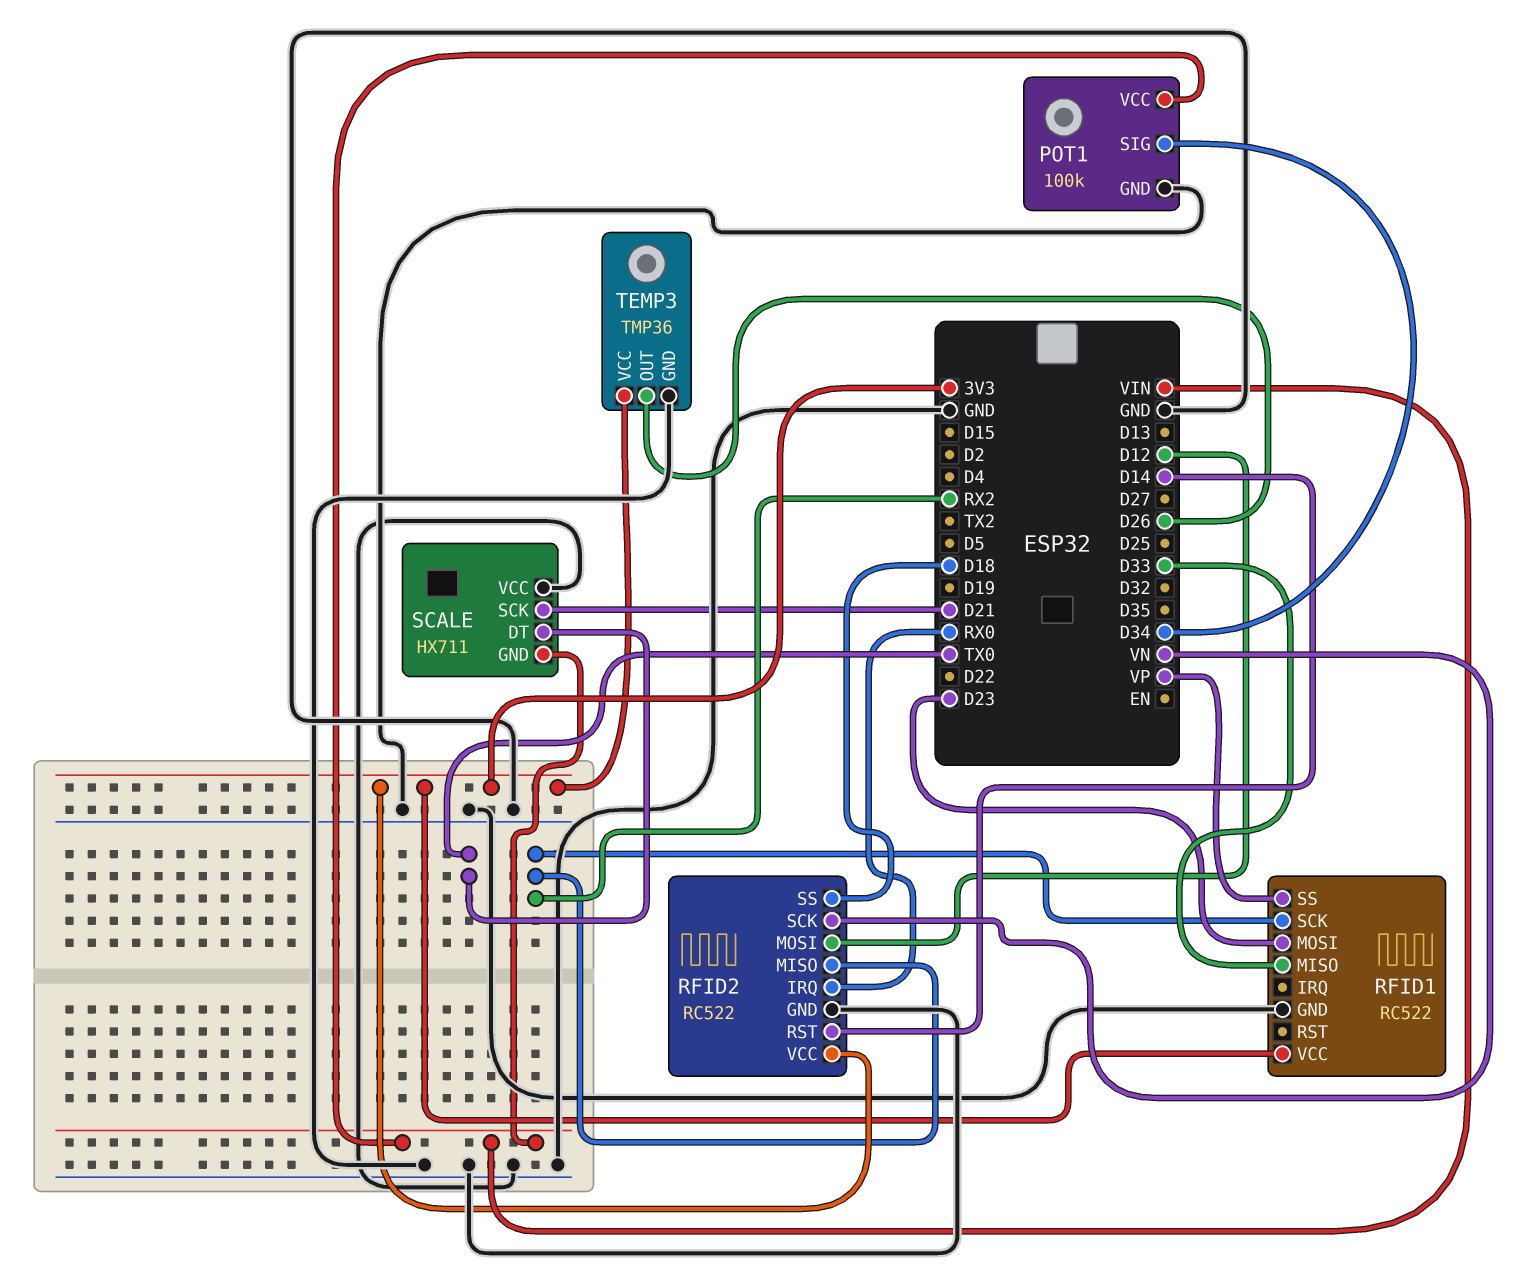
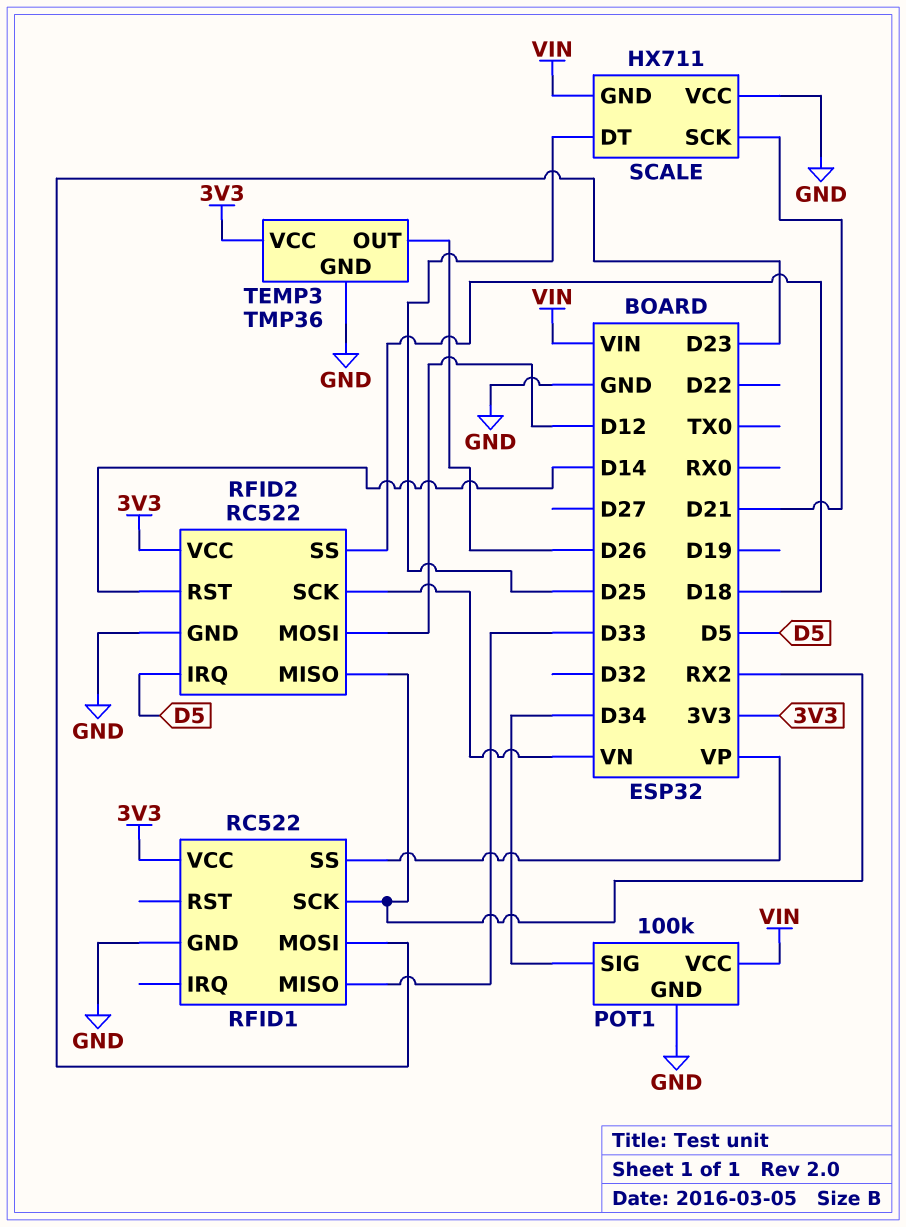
RFID2 pin IRQ: RX0 -> D5
SCALE pin DT: TX0 -> D25

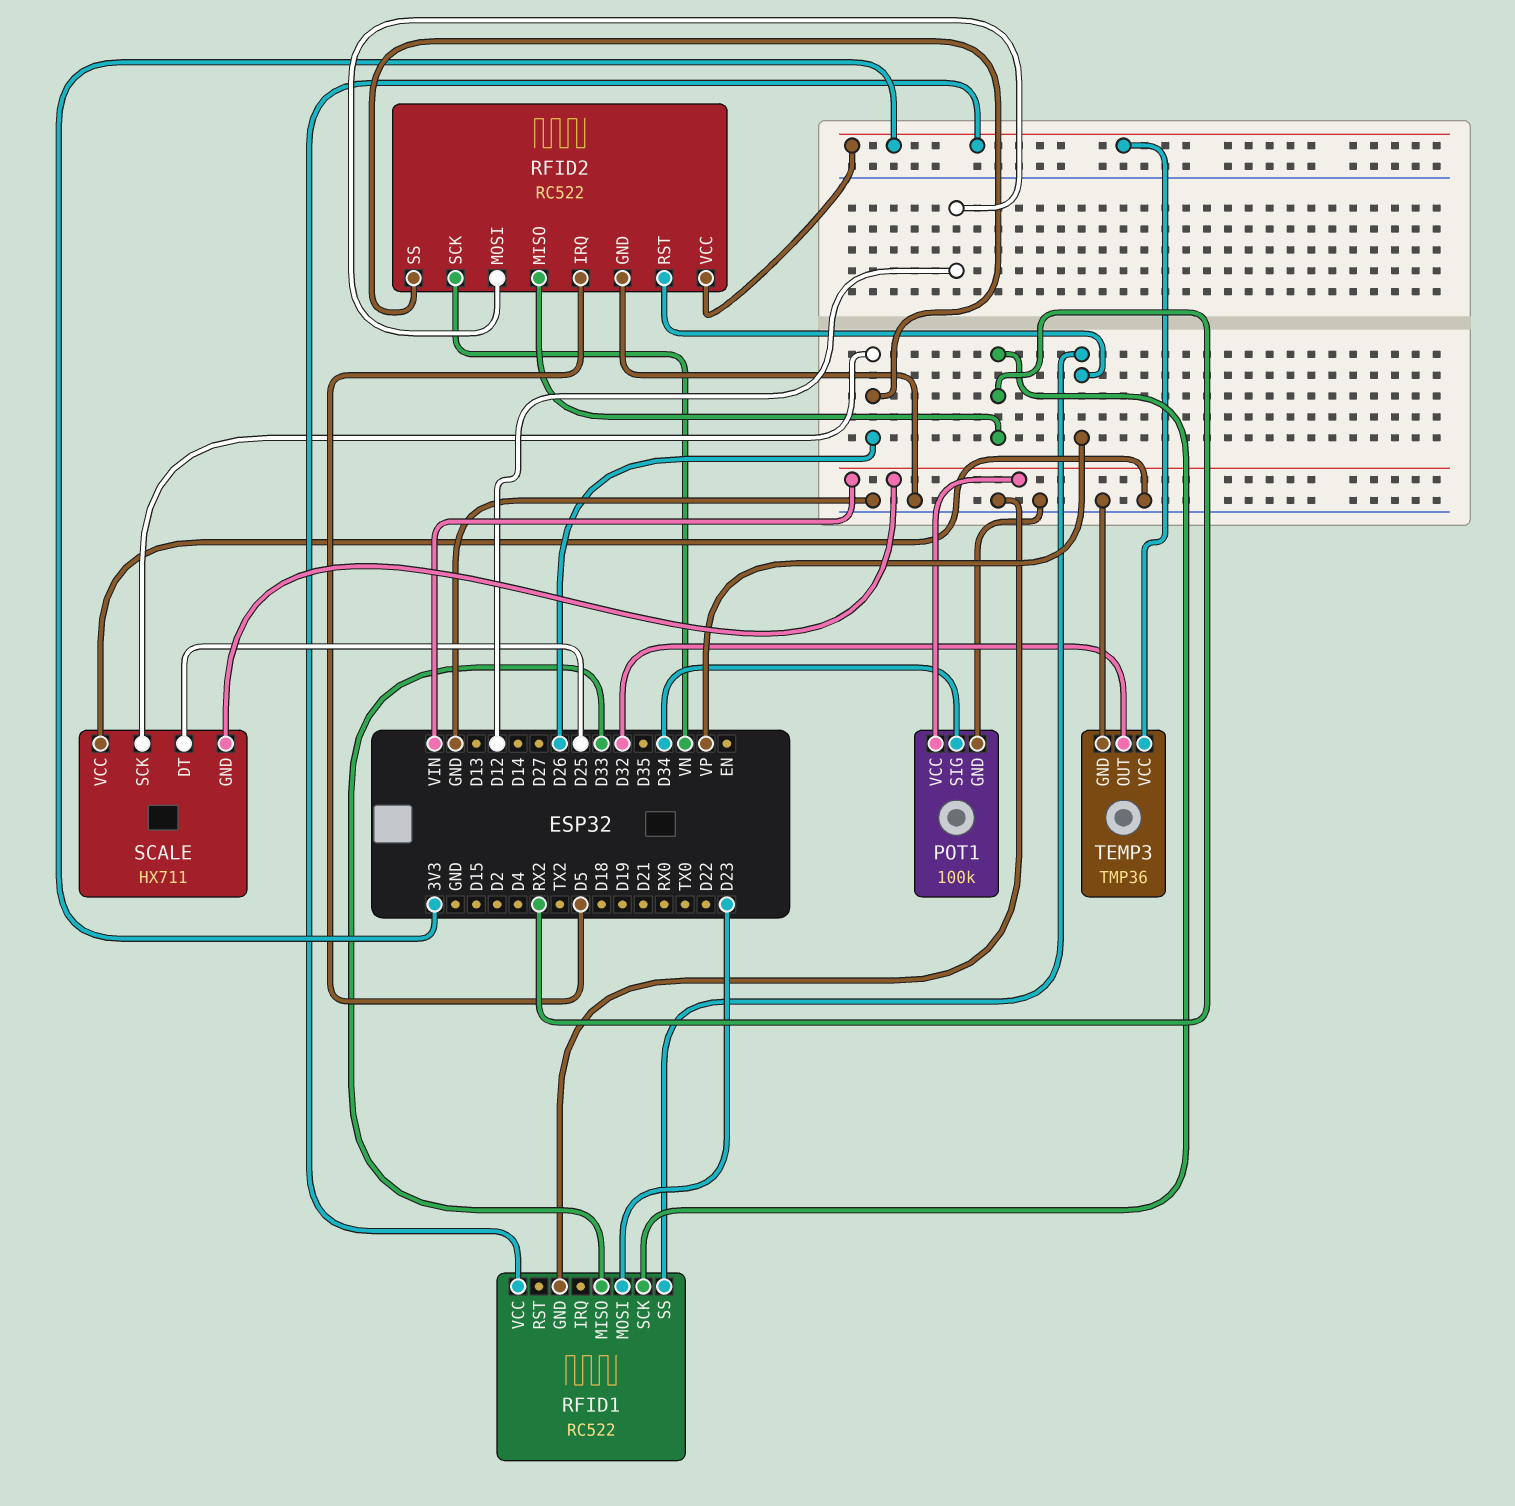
RFID2 pin RST: D14 -> VP
RFID2 pin SS: D18 -> D26
SCALE pin SCK: D21 -> D26
TEMP3 pin OUT: D26 -> D32

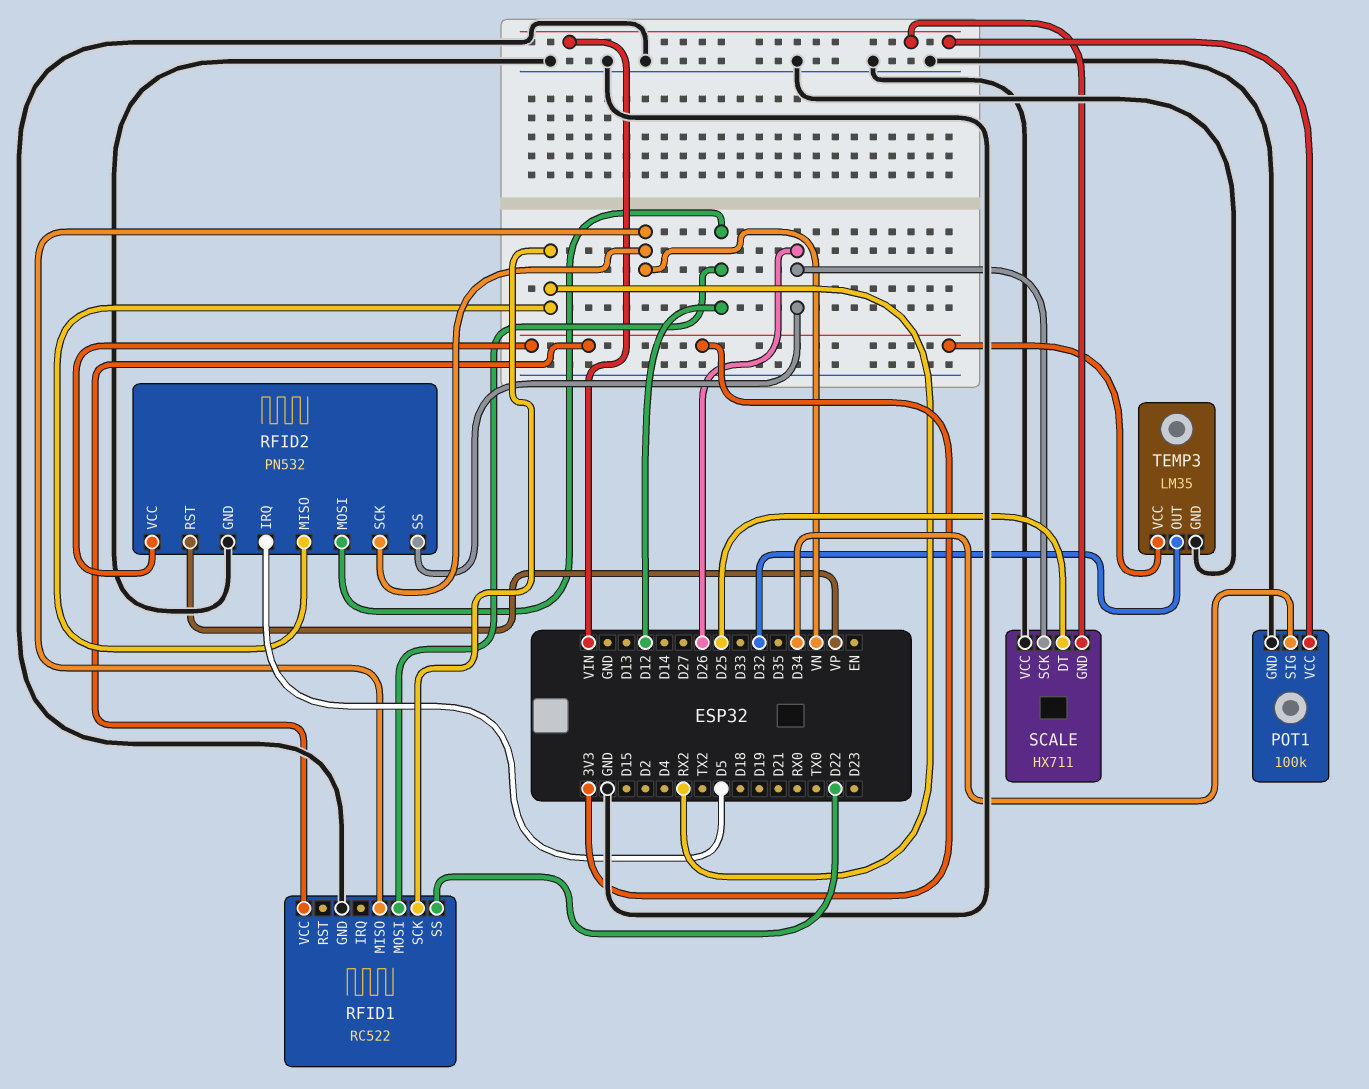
RFID1 pin MISO: D33 -> VN
RFID1 pin MOSI: D23 -> D12
RFID1 pin SS: VP -> D22
RFID2: RC522 -> PN532
TEMP3: TMP36 -> LM35

